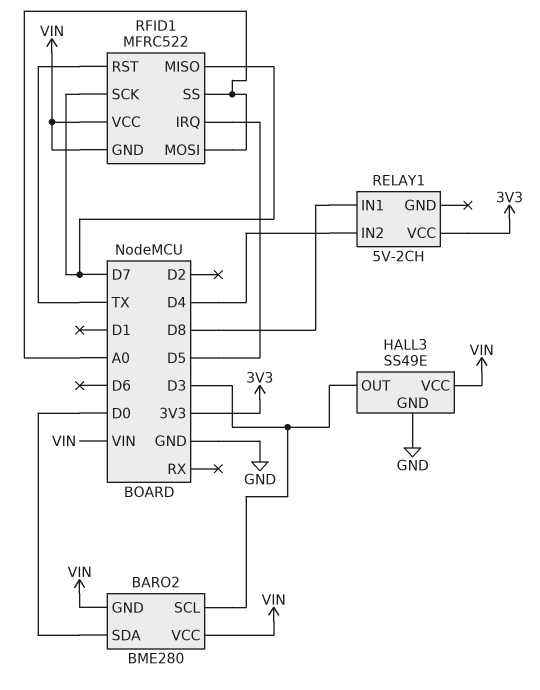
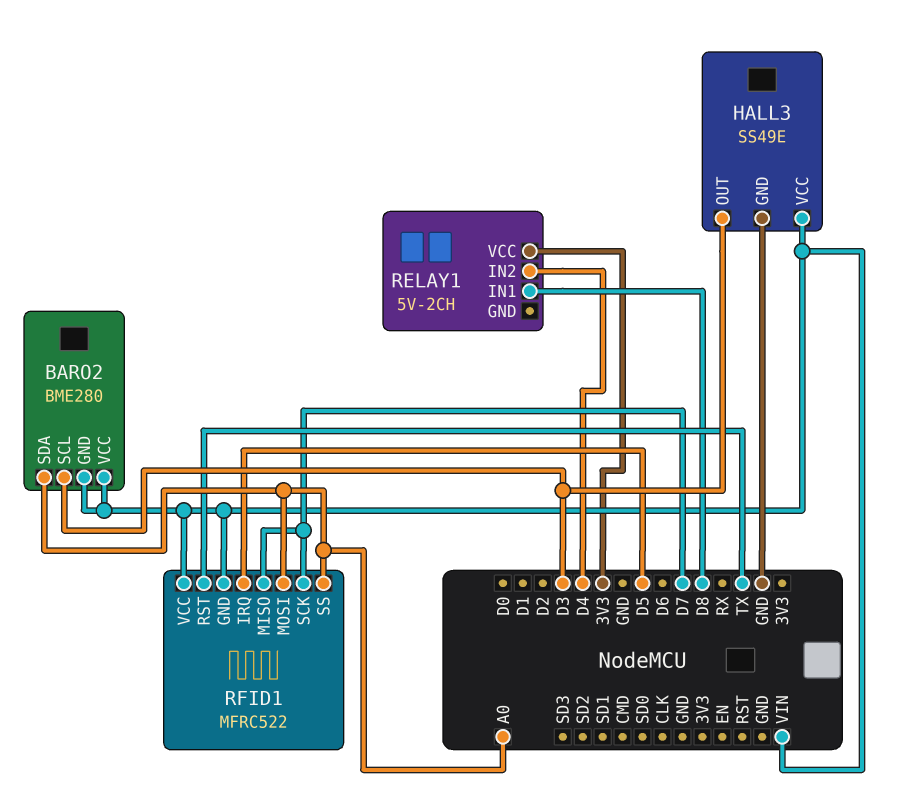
BARO2 pin SDA: D0 -> A0

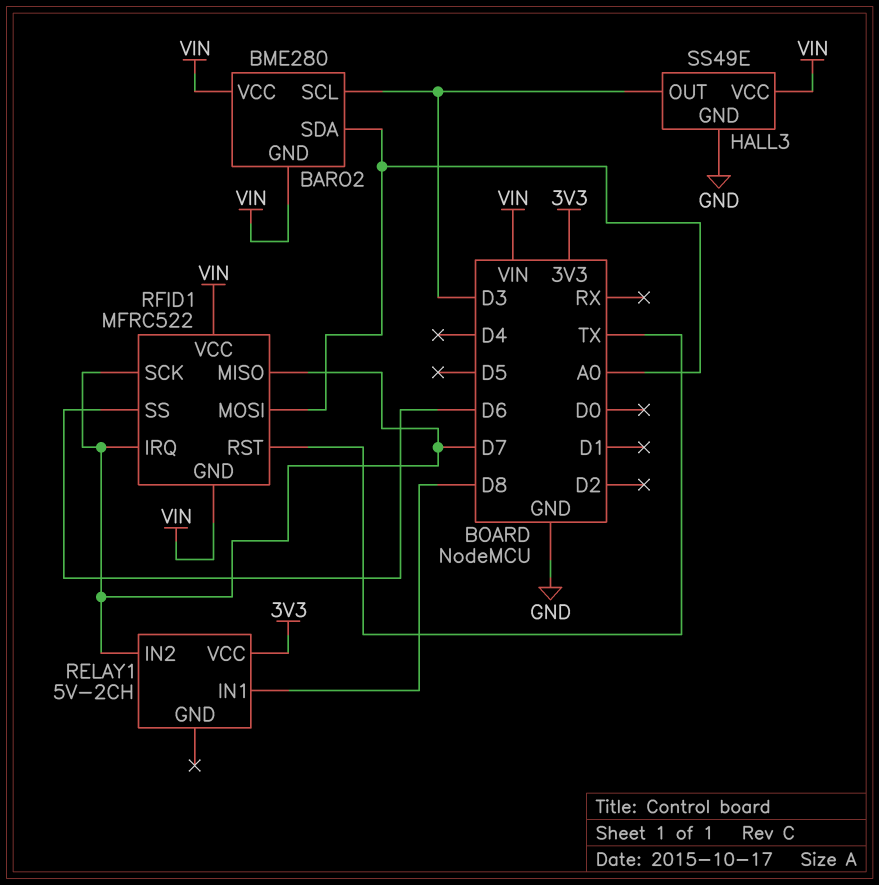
RELAY1 pin IN2: D4 -> D7
RFID1 pin IRQ: D5 -> D7
RFID1 pin SS: A0 -> D6

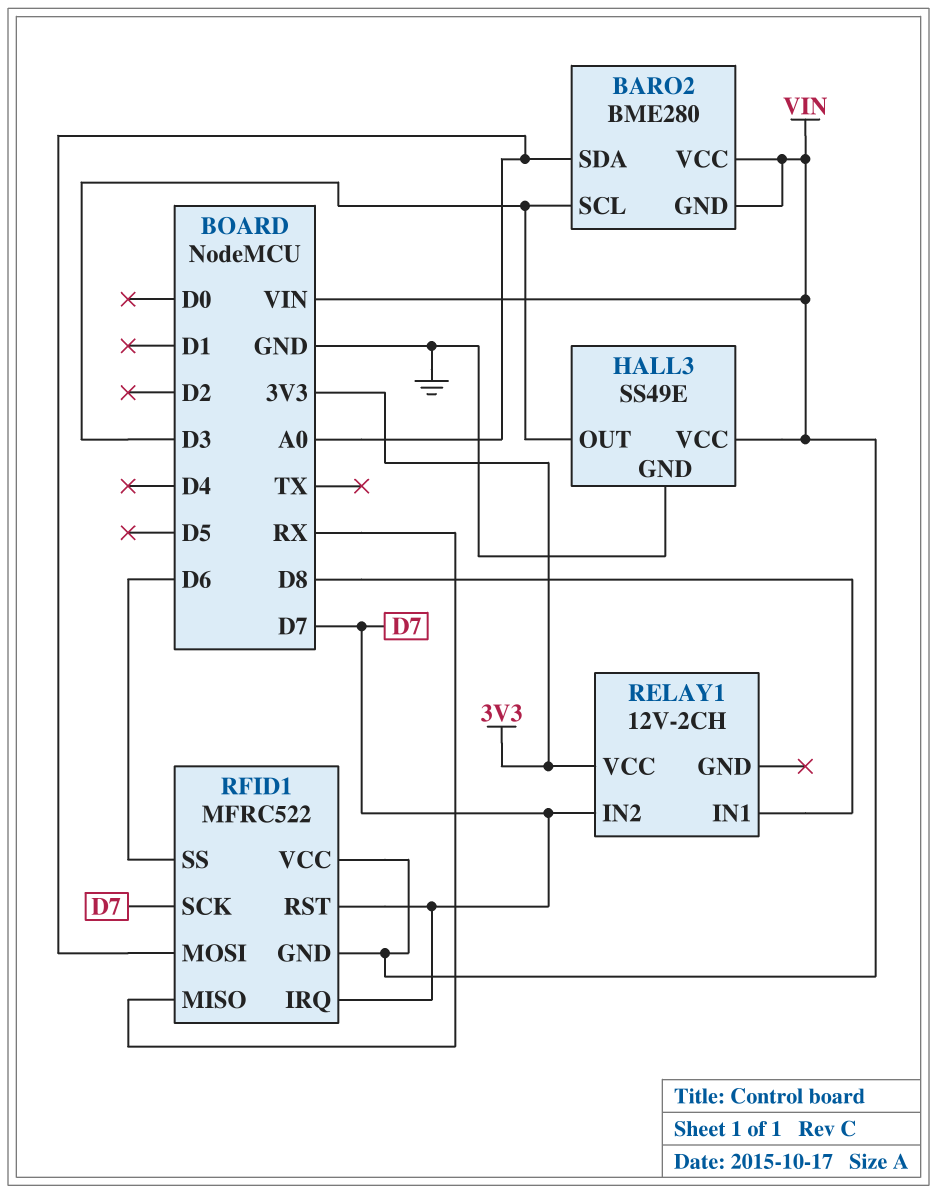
RELAY1: 5V-2CH -> 12V-2CH
RFID1 pin MISO: D7 -> RX
RFID1 pin RST: TX -> D7

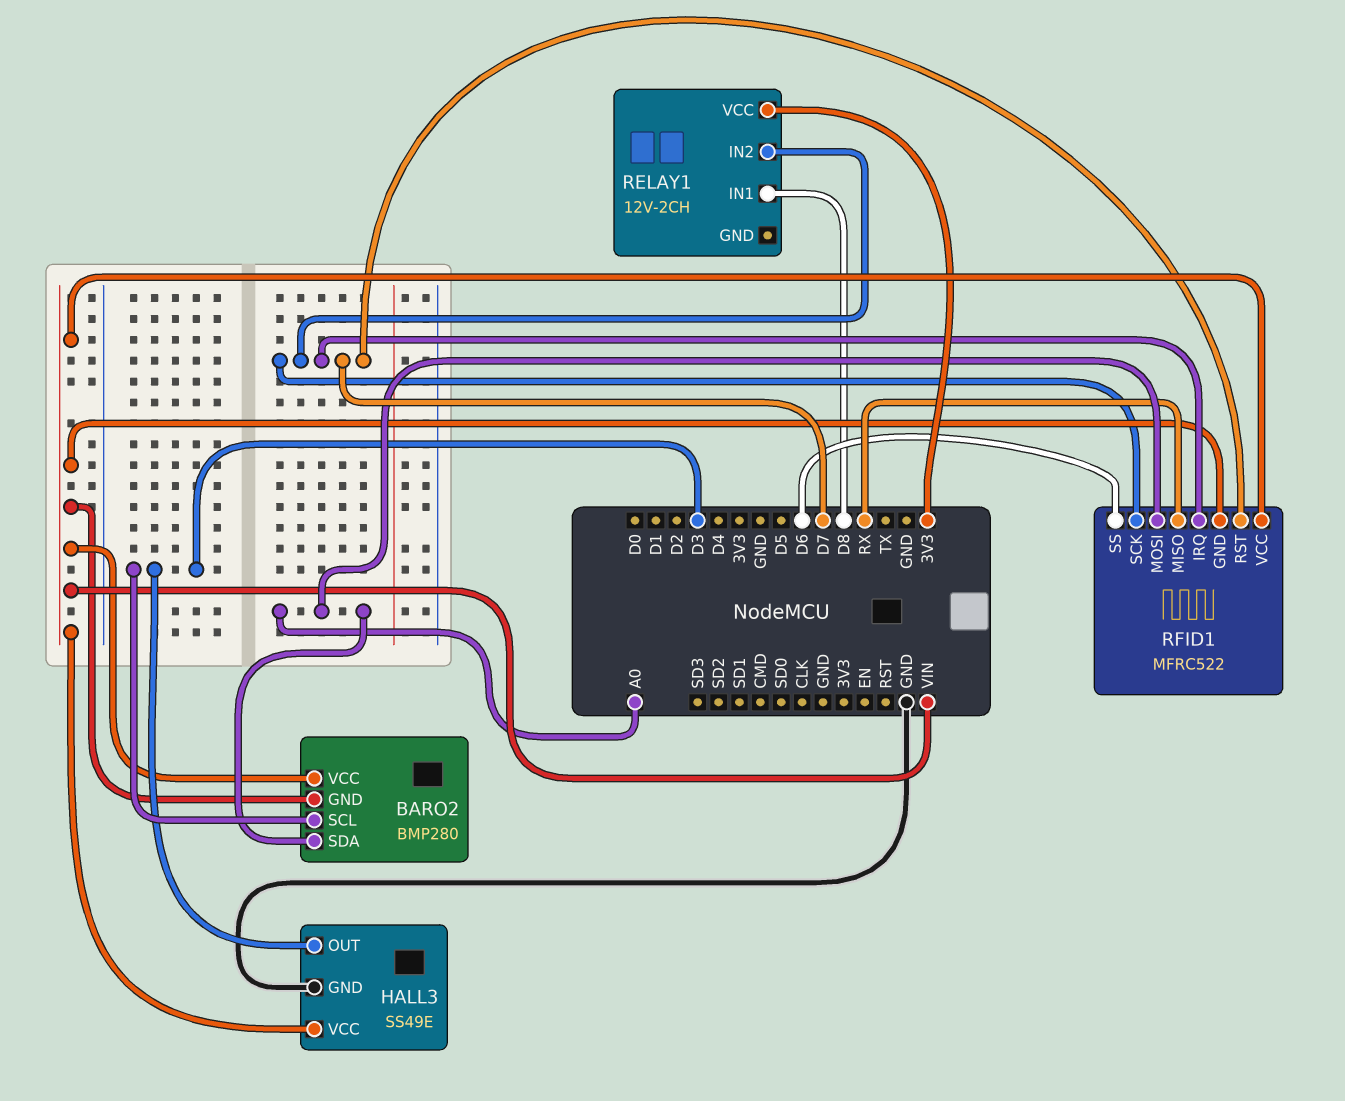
BARO2: BME280 -> BMP280

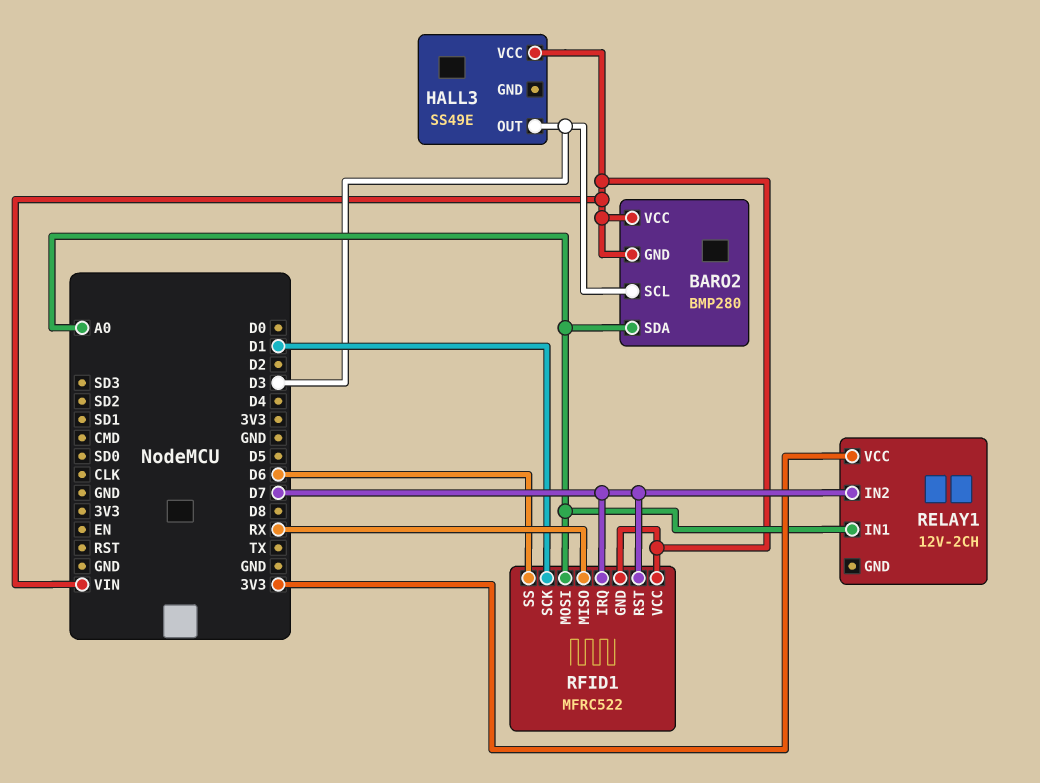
HALL3 pin GND: GND -> none
RELAY1 pin IN1: D8 -> A0
RFID1 pin SCK: D7 -> D1

